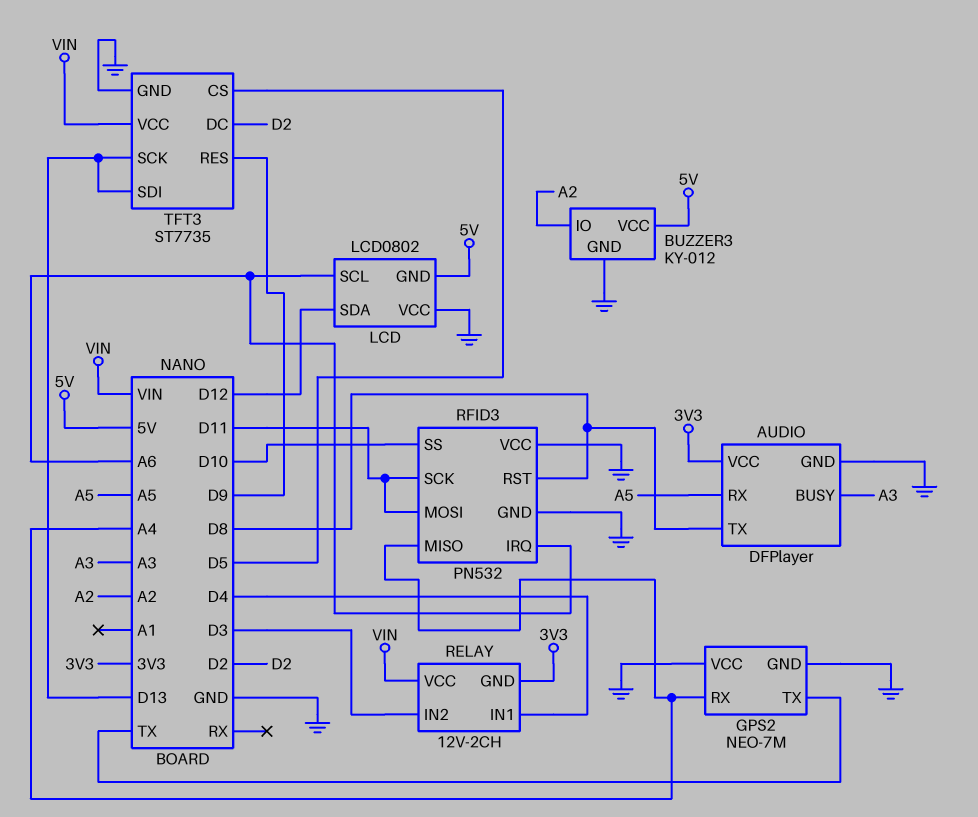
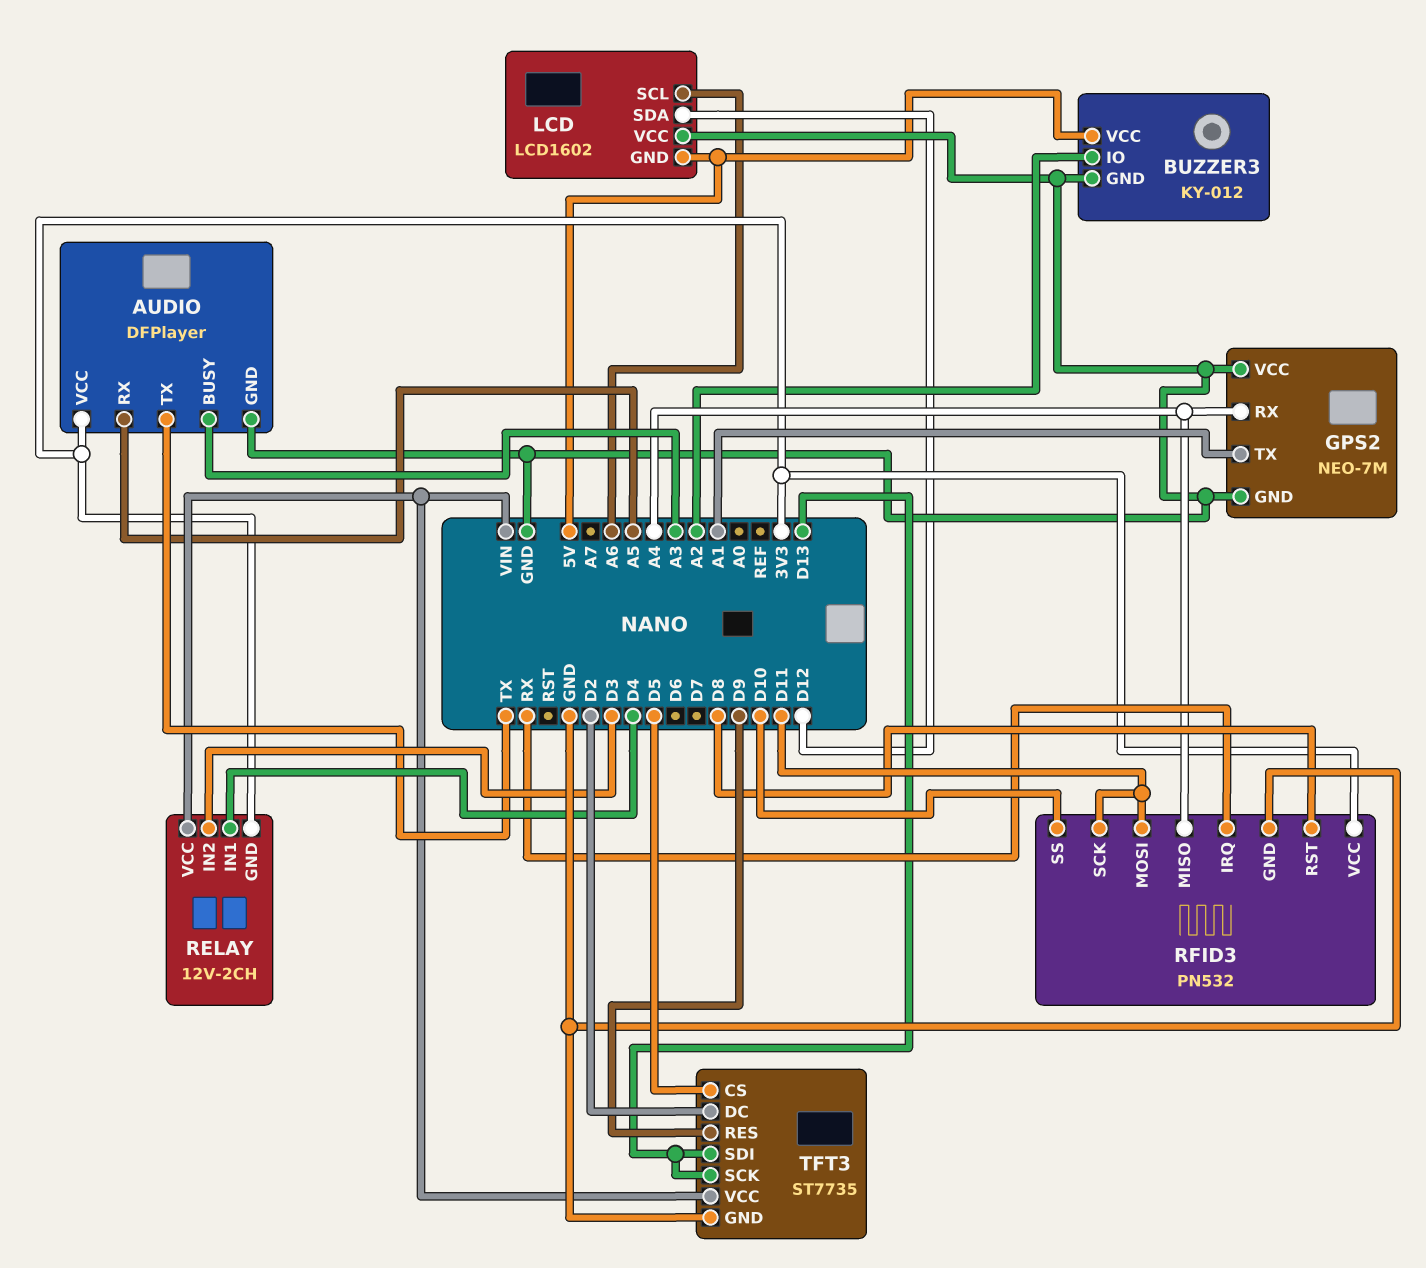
AUDIO pin TX: D8 -> TX
GPS2 pin TX: TX -> A1
LCD: LCD0802 -> LCD1602
RFID3 pin IRQ: A6 -> RX
RFID3 pin VCC: GND -> 3V3

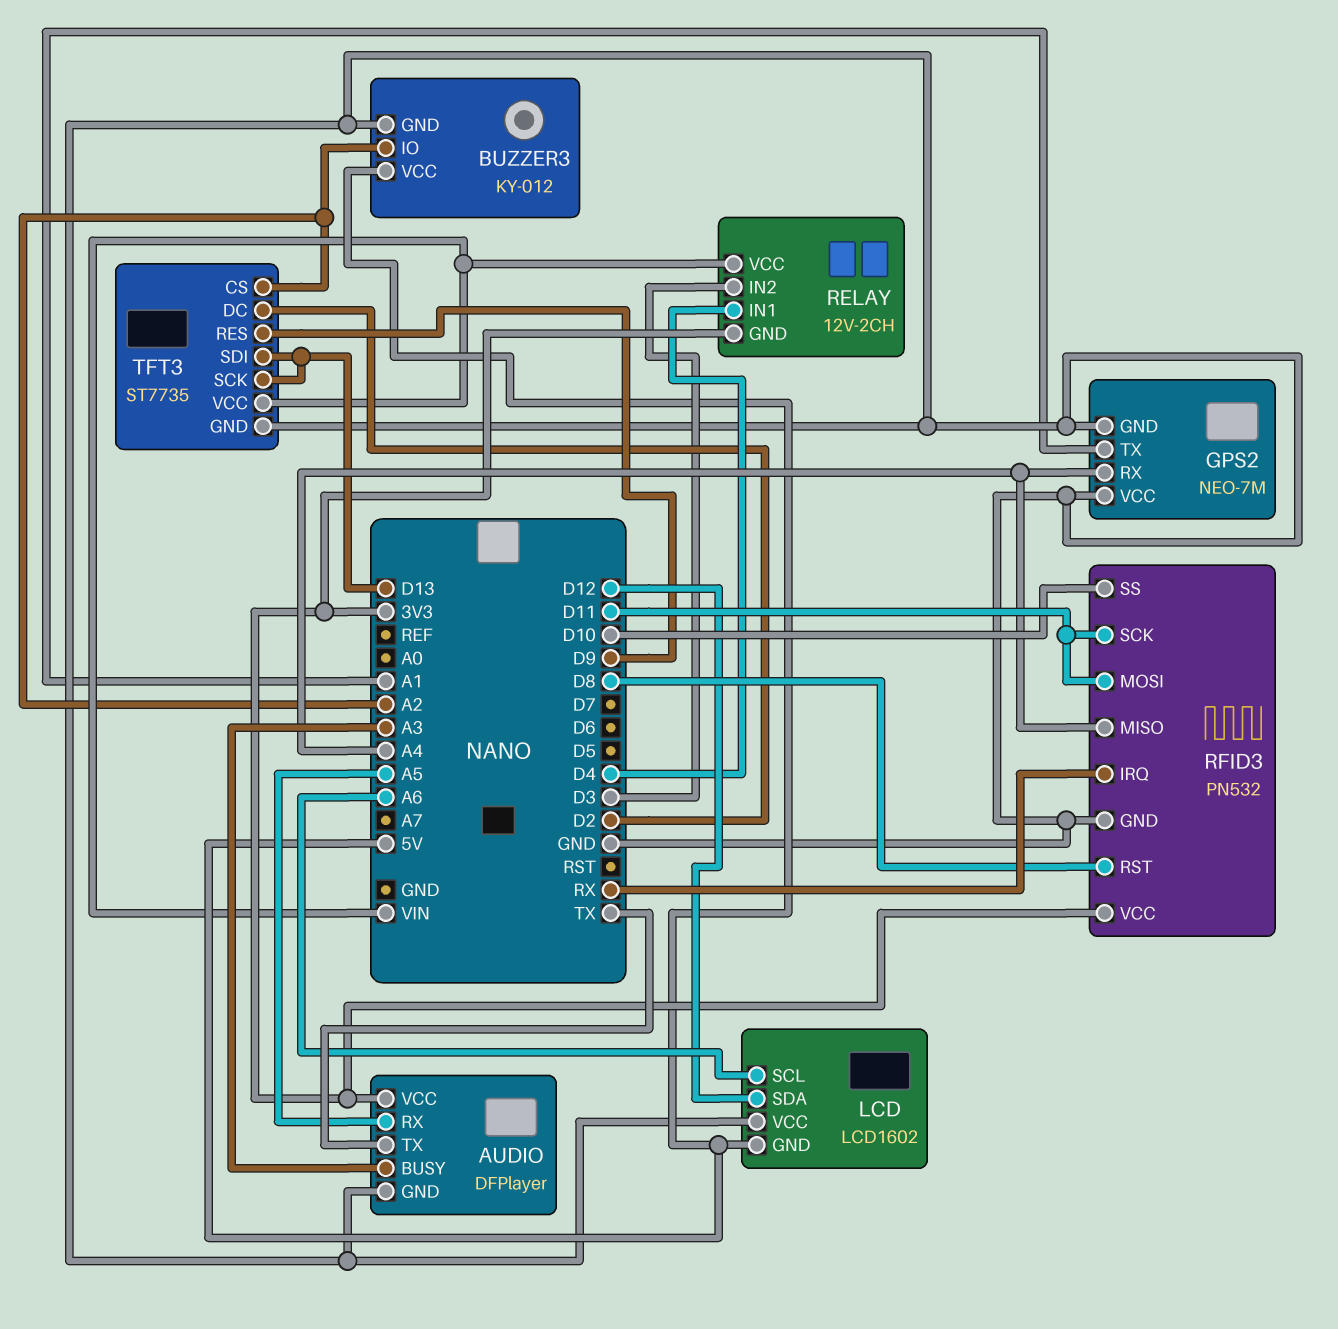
TFT3 pin CS: D5 -> A2

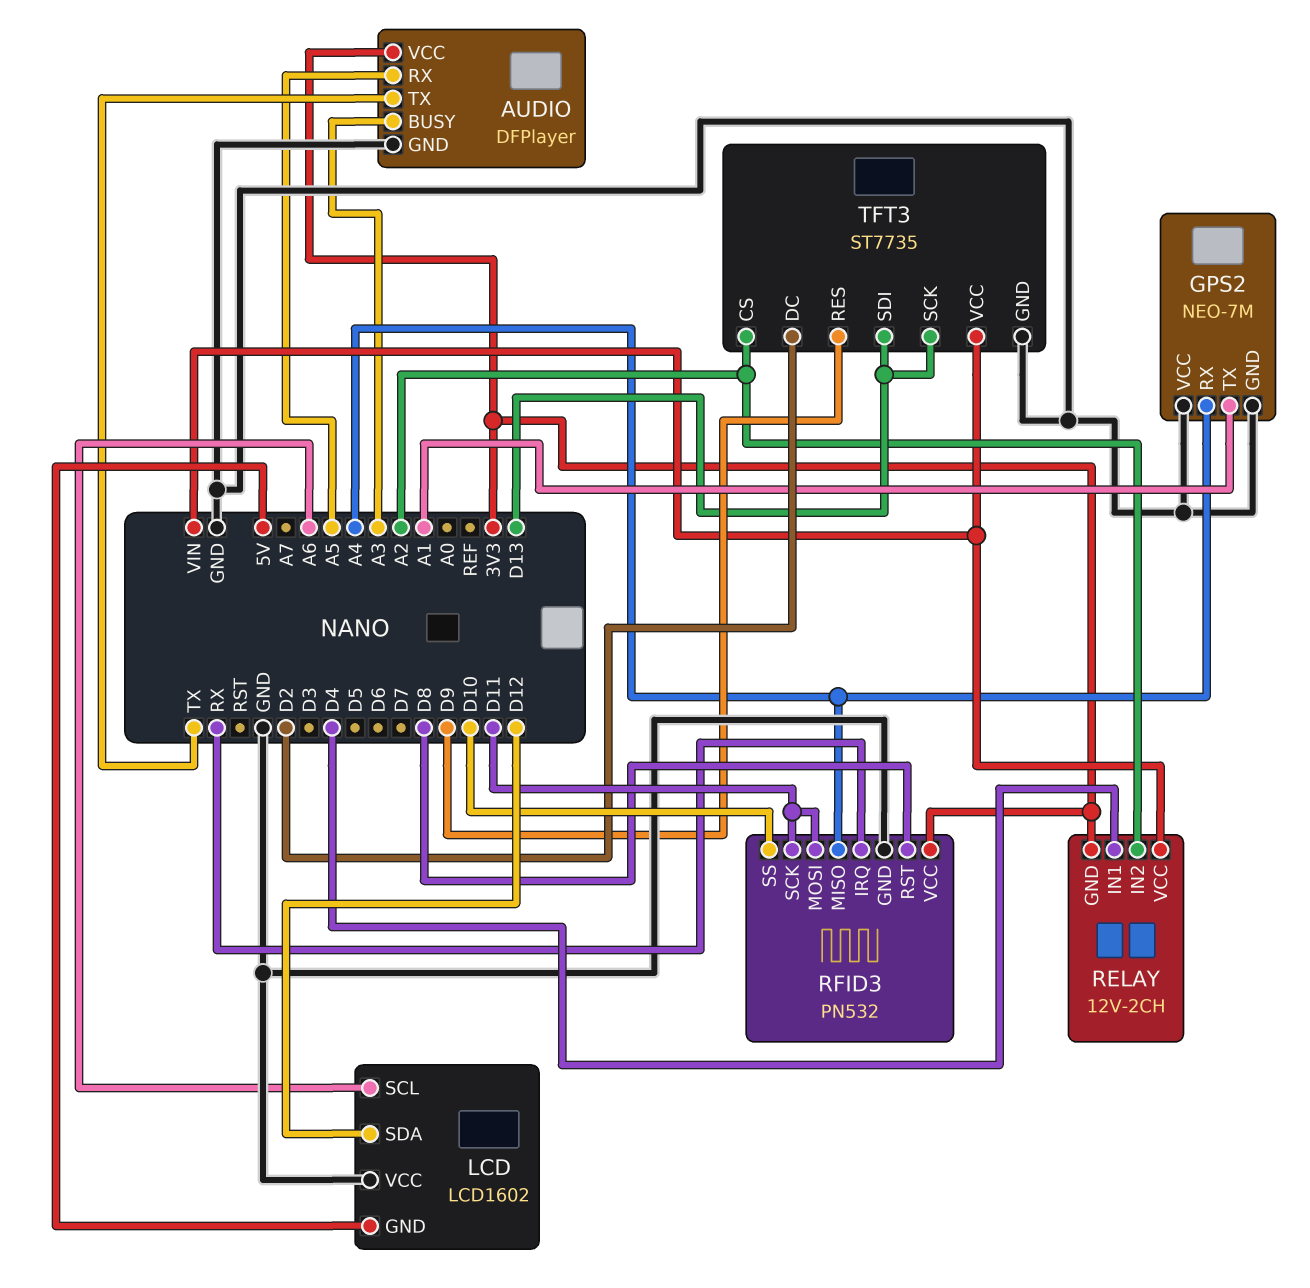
BUZZER3: KY-012 -> none
BUZZER3 pin GND: GND -> none
BUZZER3 pin IO: A2 -> none
BUZZER3 pin VCC: 5V -> none
RELAY pin IN2: D3 -> A2

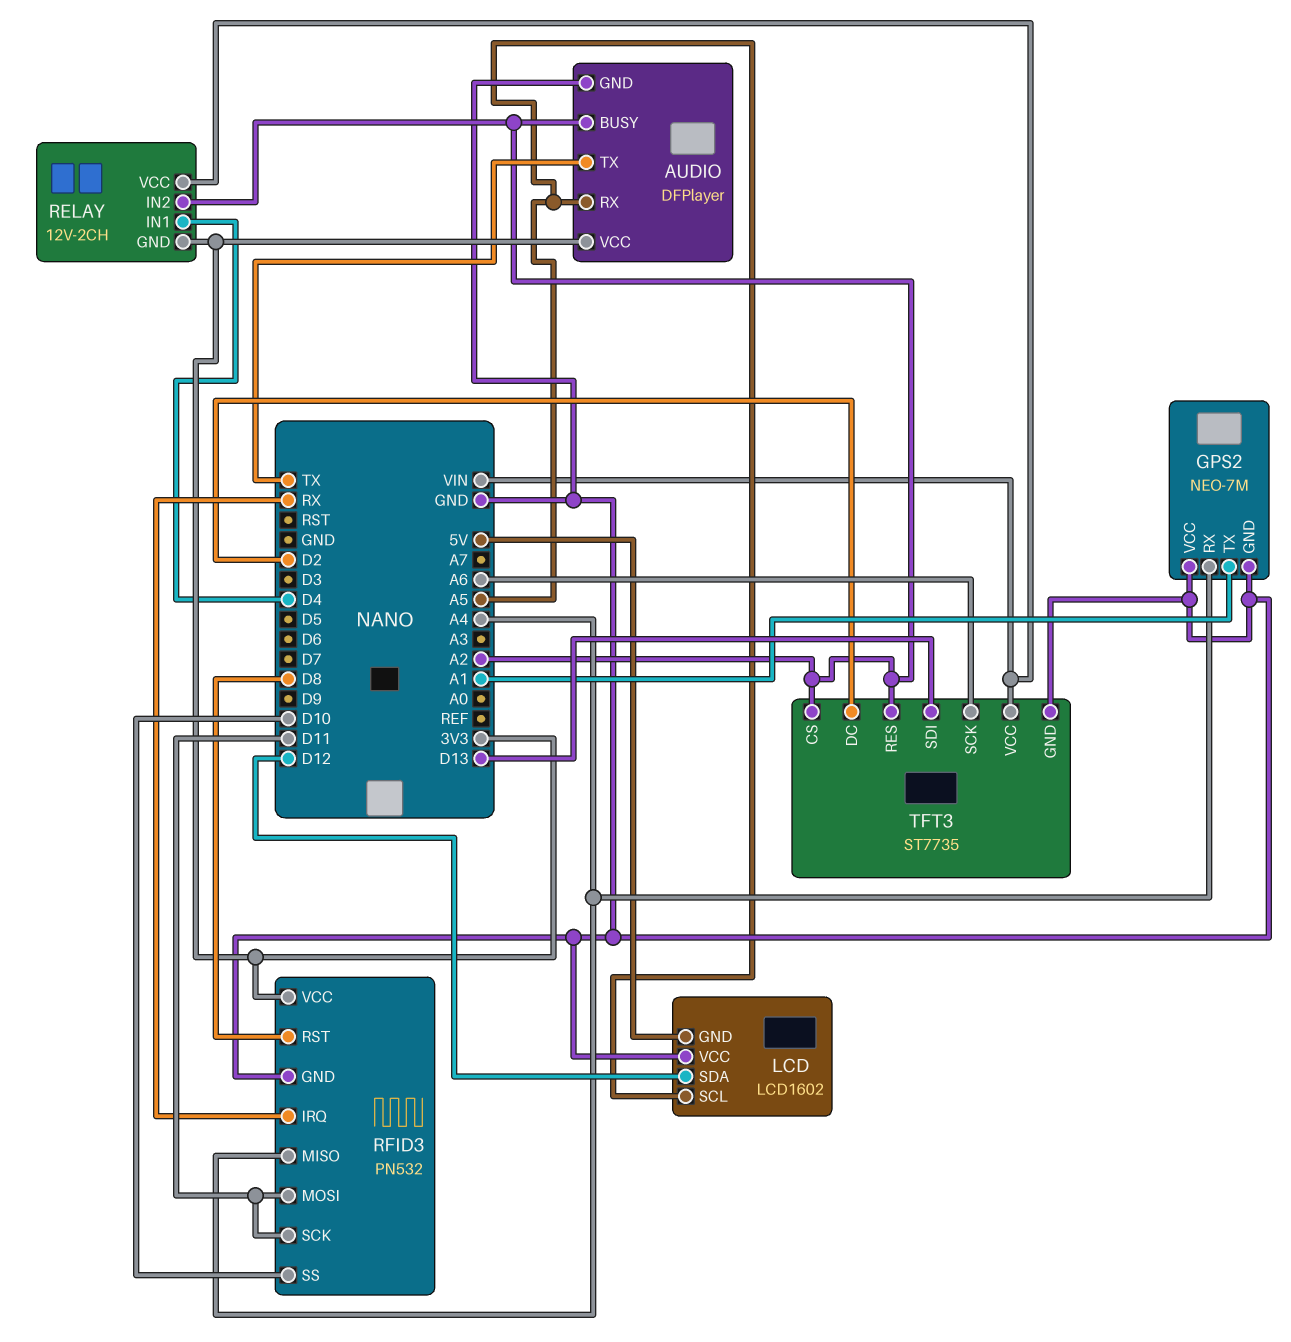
AUDIO pin BUSY: A3 -> A2
LCD pin SCL: A6 -> A5
TFT3 pin RES: D9 -> A2
TFT3 pin SCK: D13 -> A6

